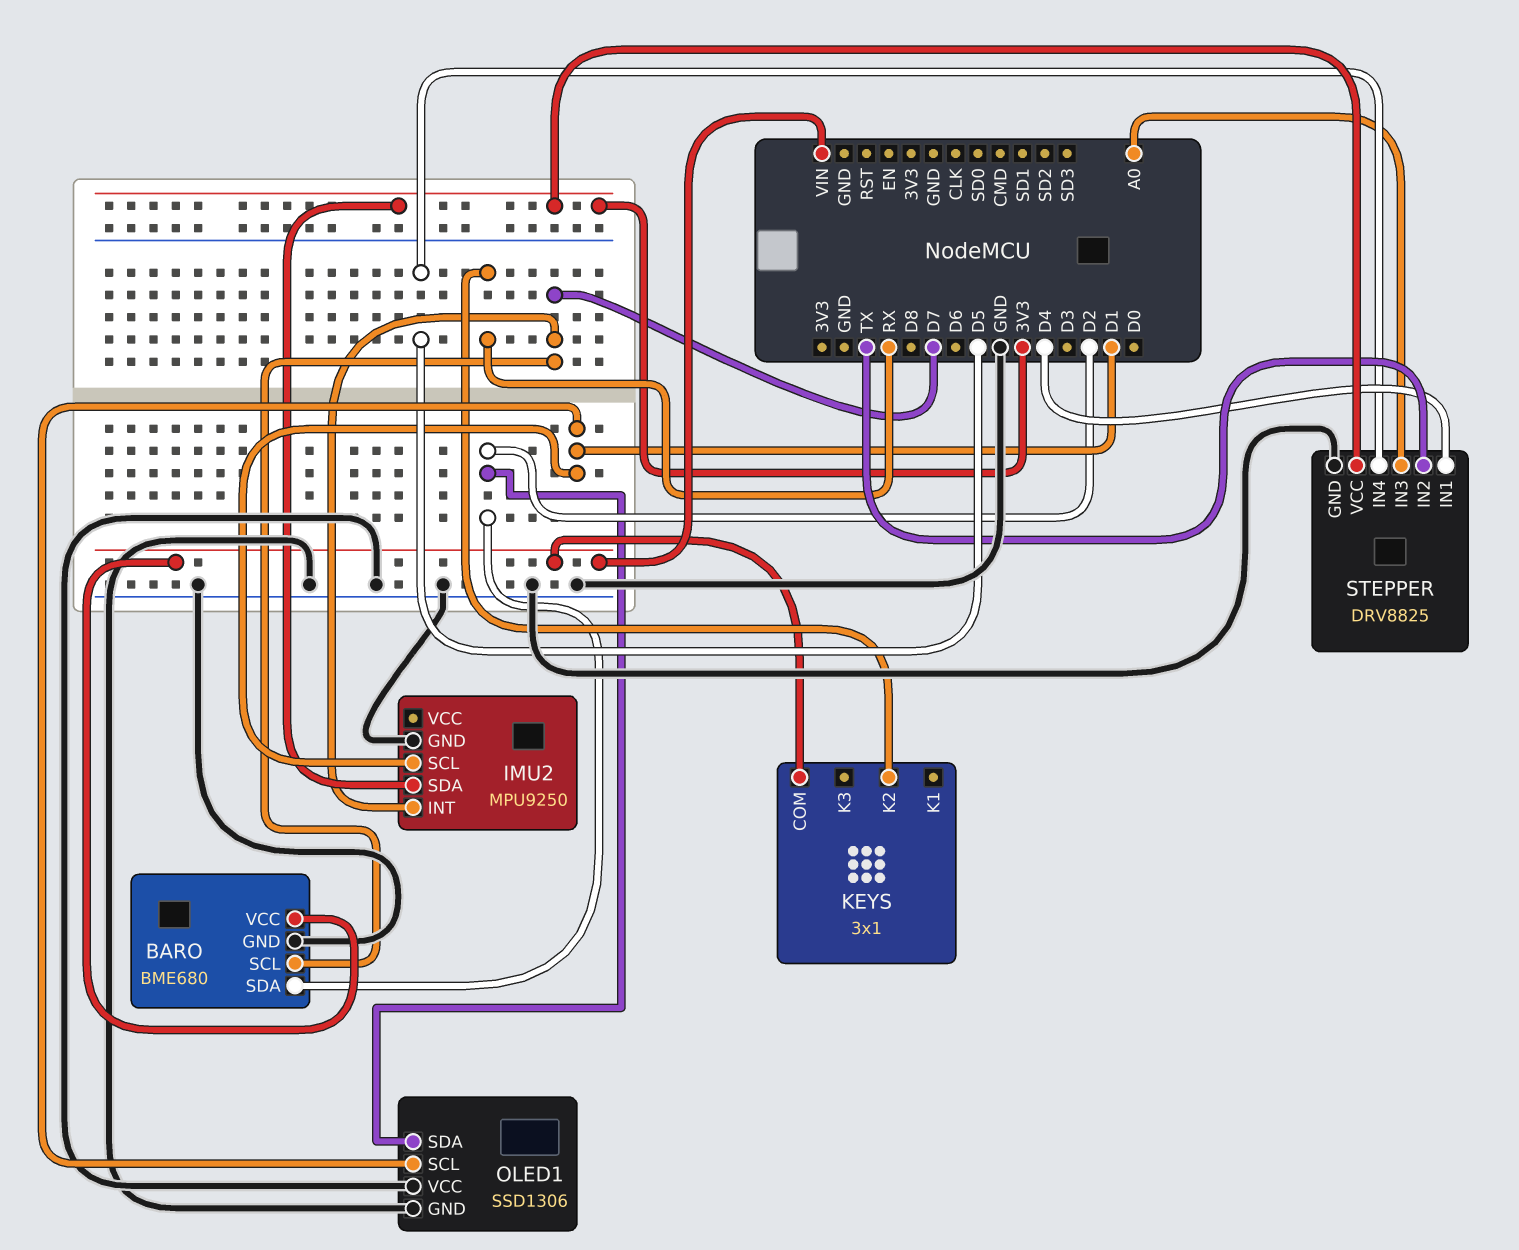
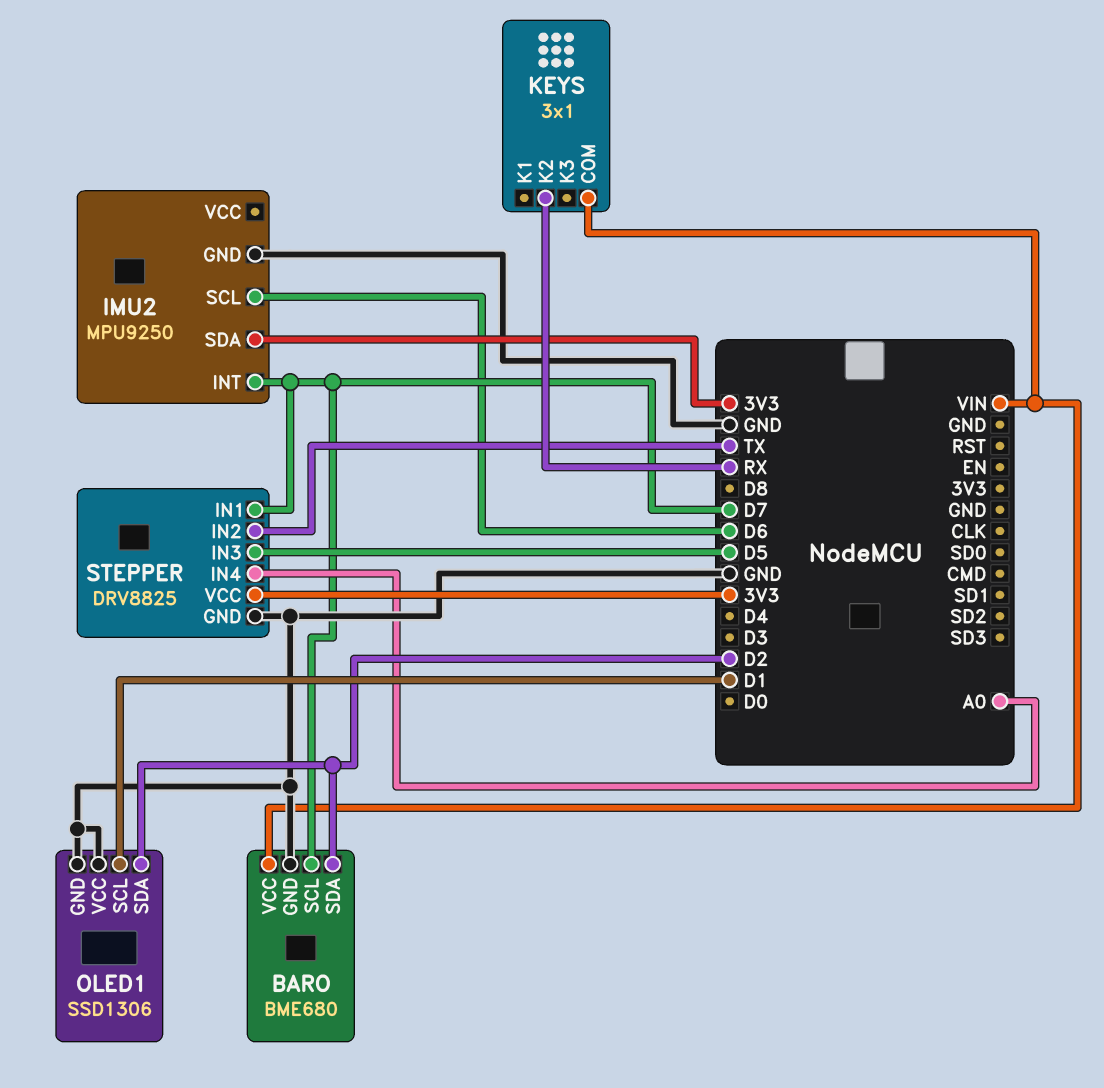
IMU2 pin SCL: D1 -> D6
STEPPER pin IN1: D4 -> D7
STEPPER pin IN3: A0 -> D5
STEPPER pin IN4: D5 -> A0

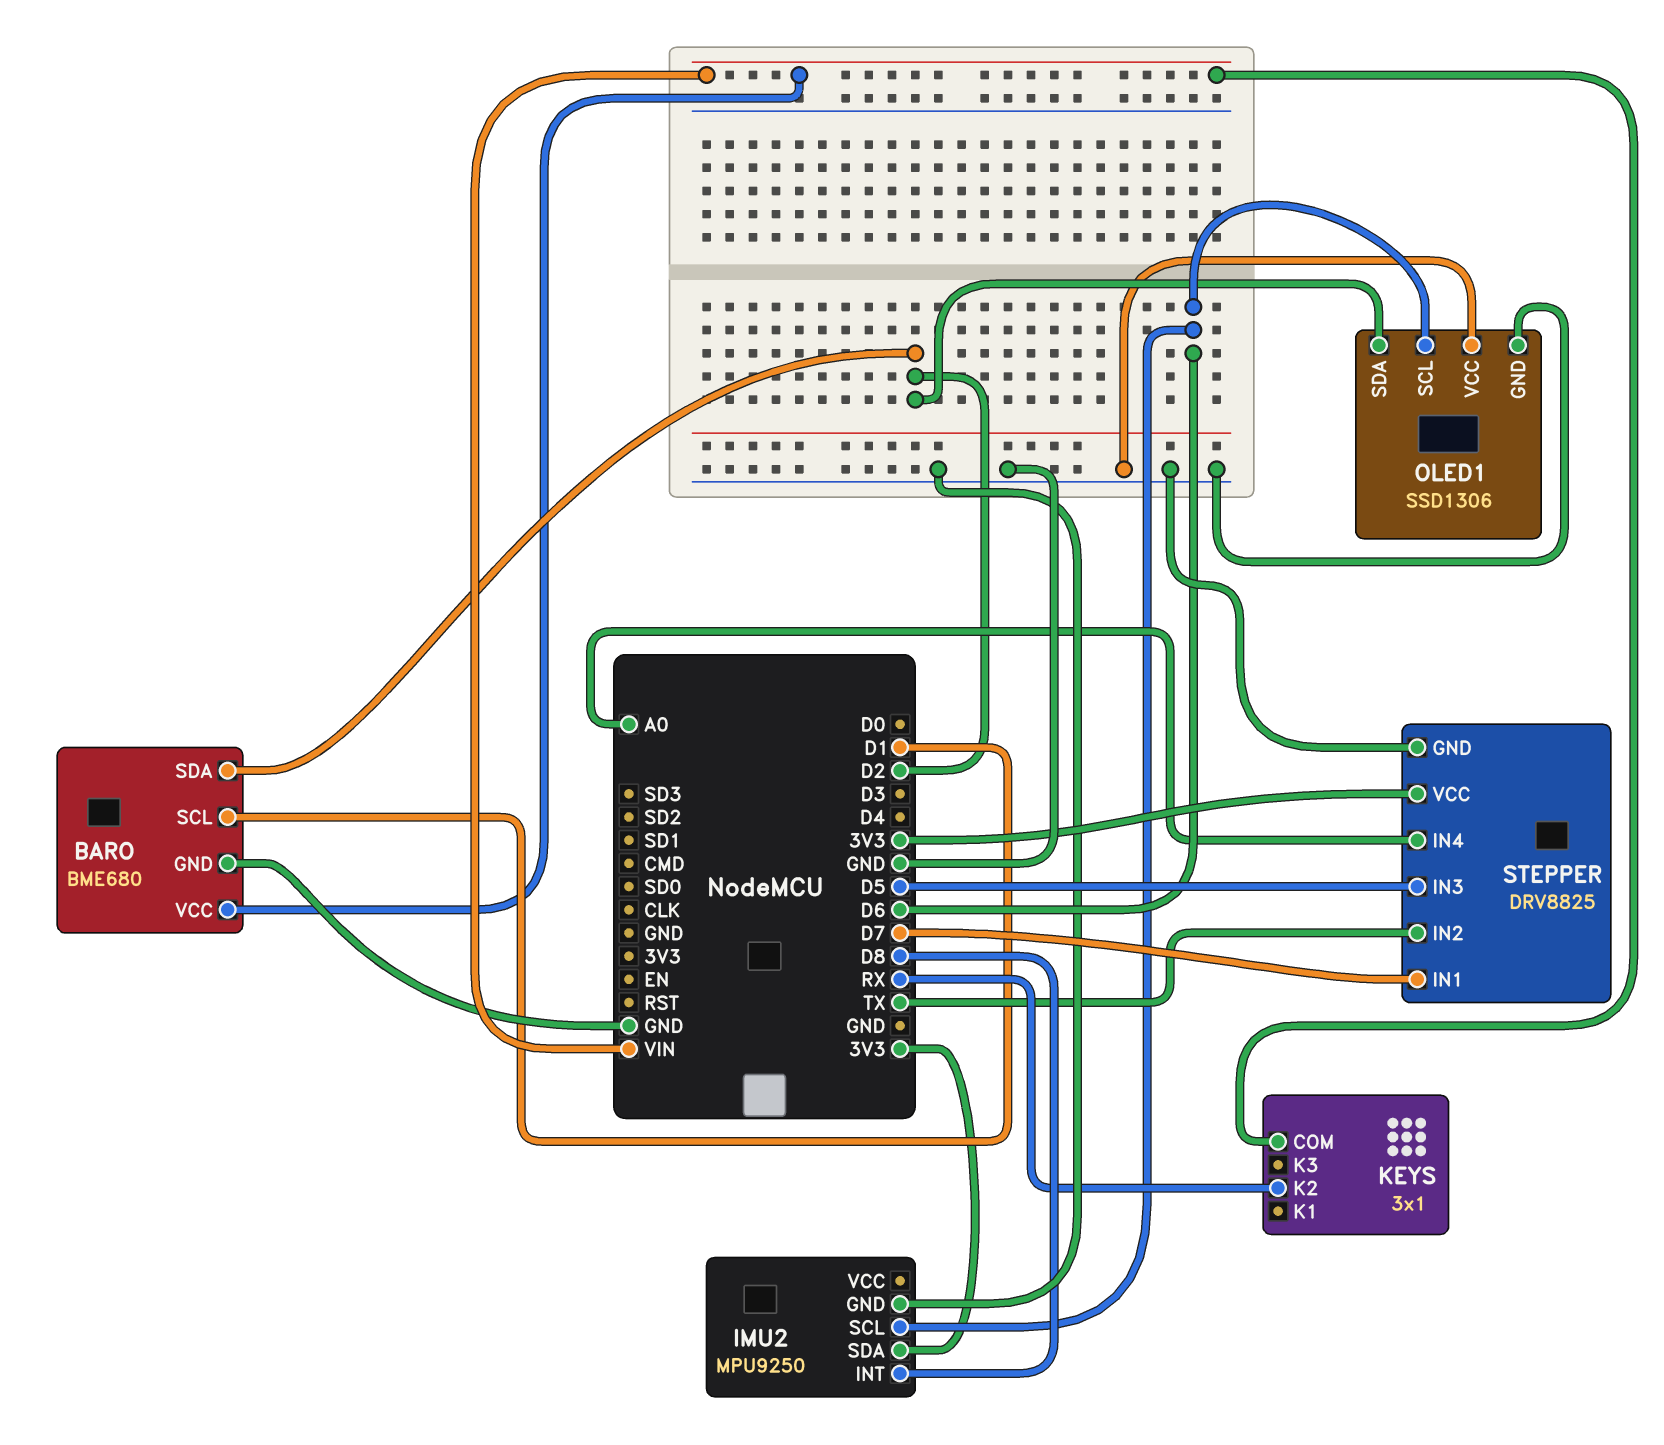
BARO pin SCL: D7 -> D1
IMU2 pin INT: D7 -> D8
OLED1 pin SCL: D1 -> D6

